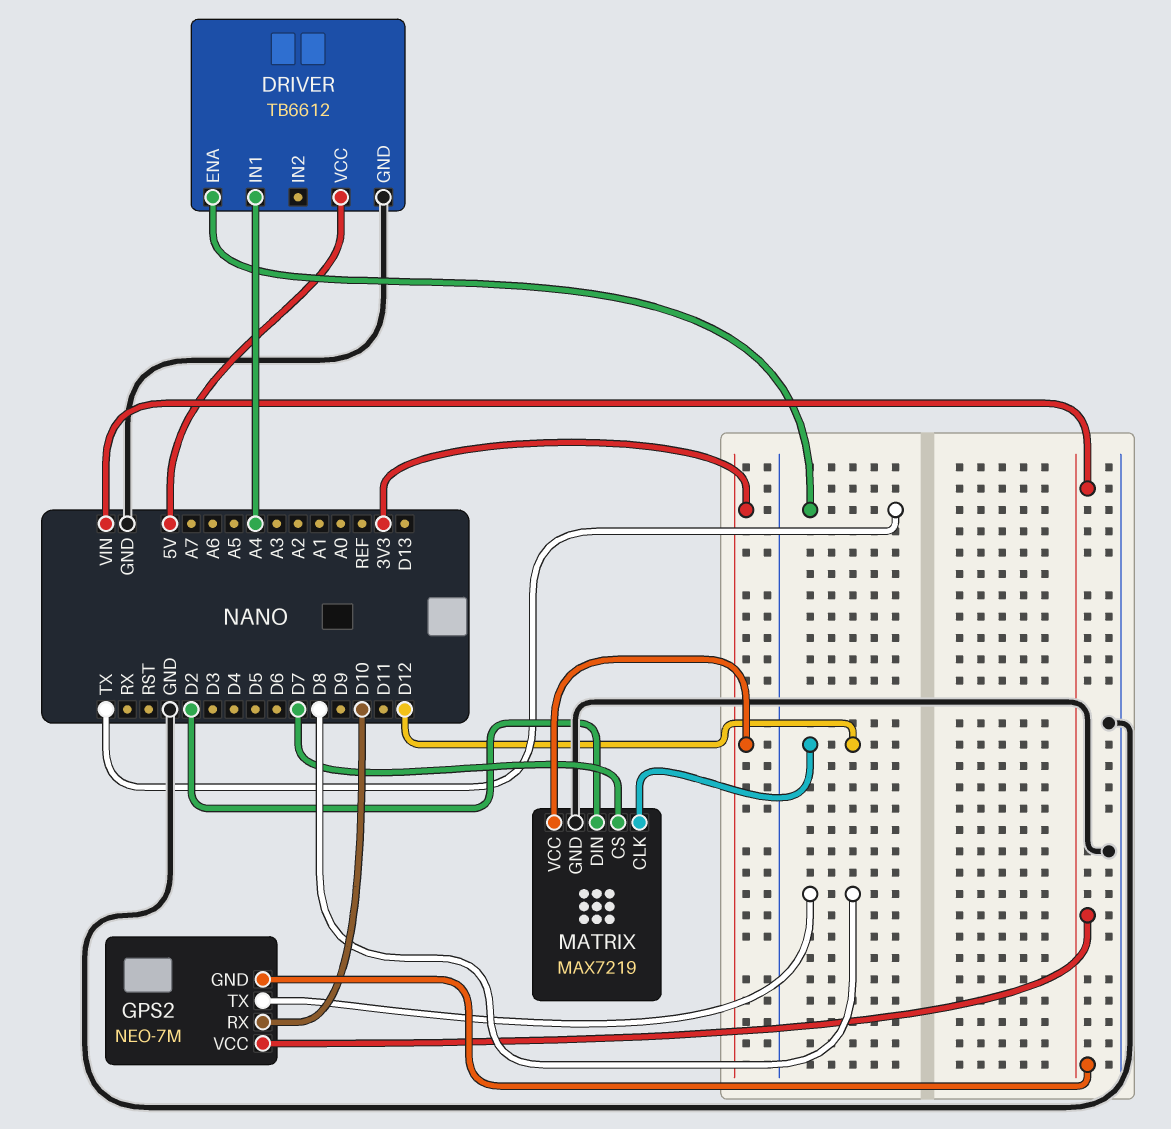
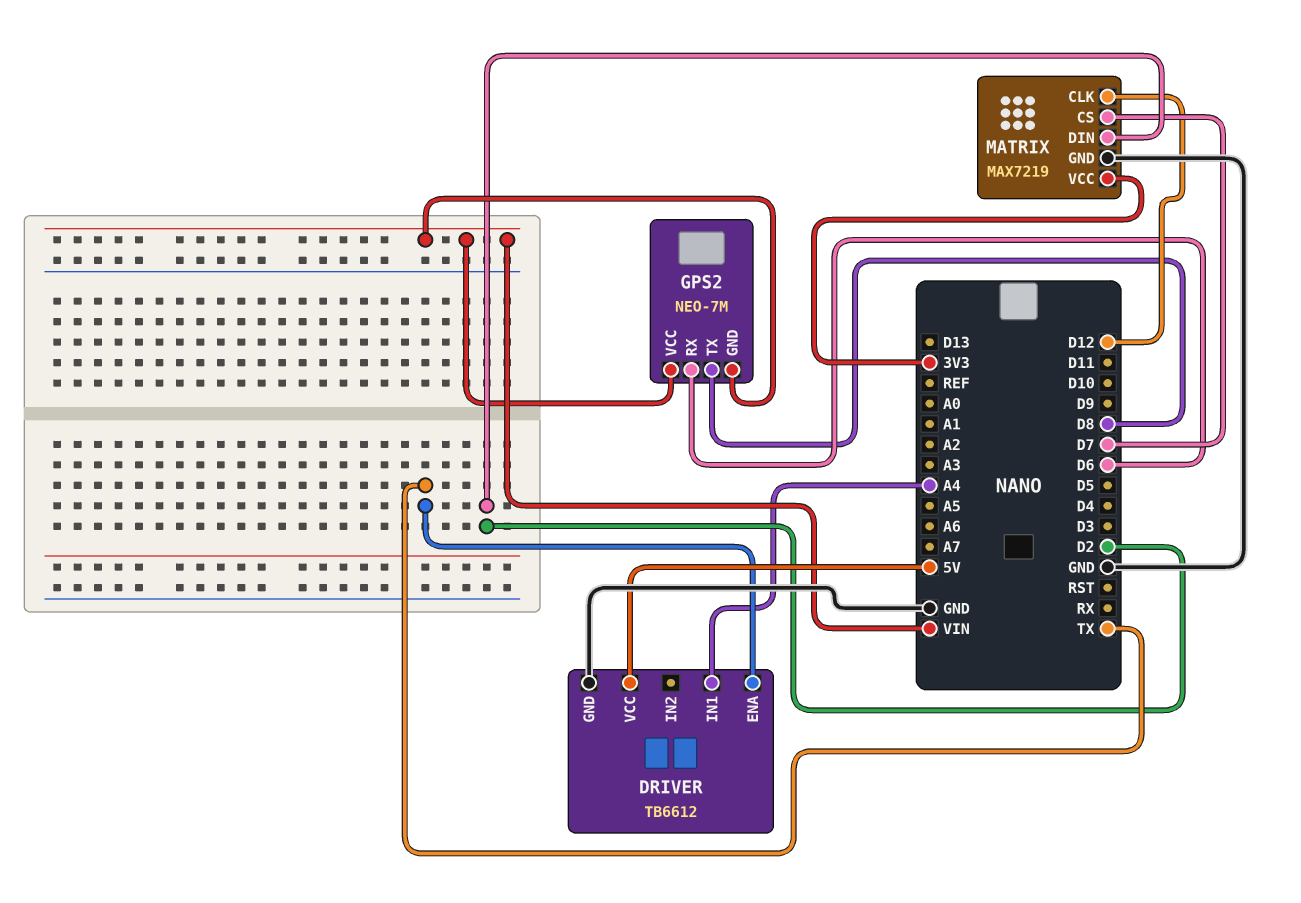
GPS2 pin RX: D10 -> D6

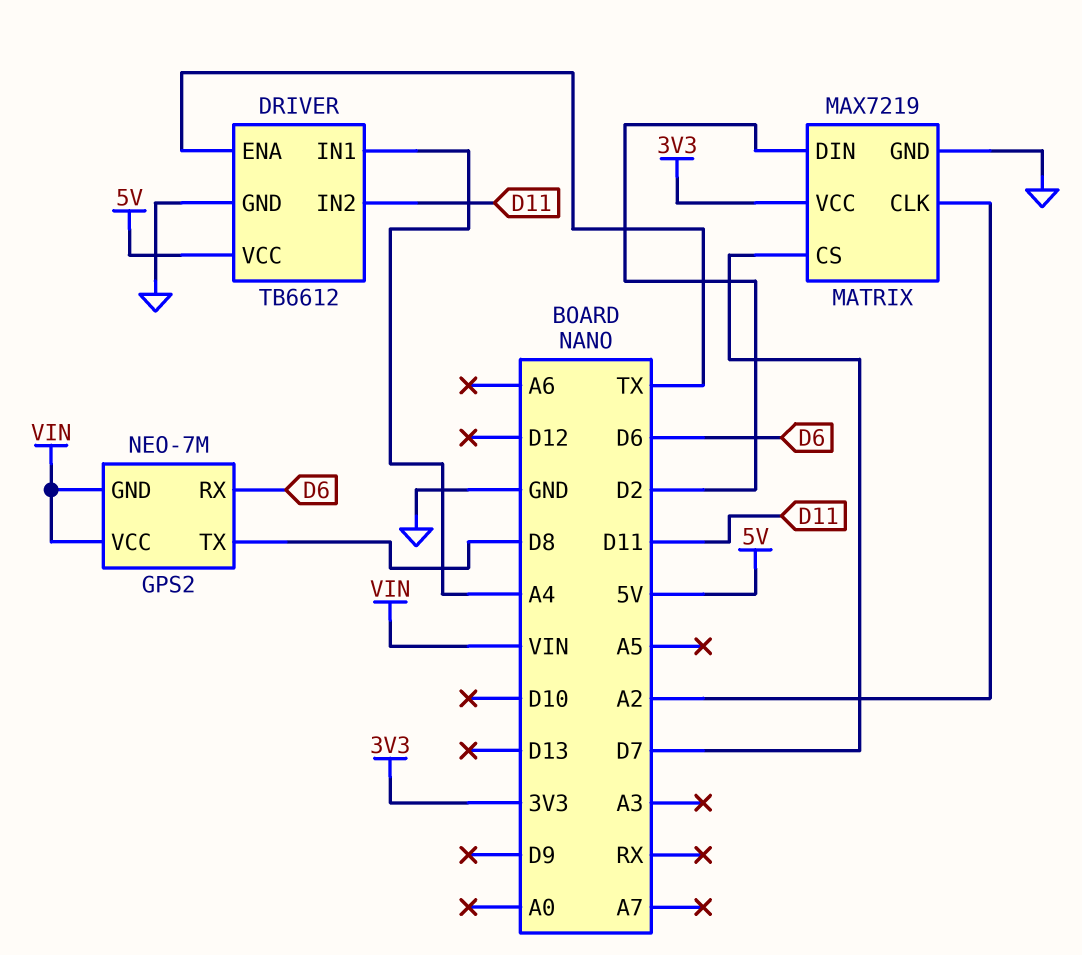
DRIVER pin IN2: none -> D11
MATRIX pin CLK: D12 -> A2

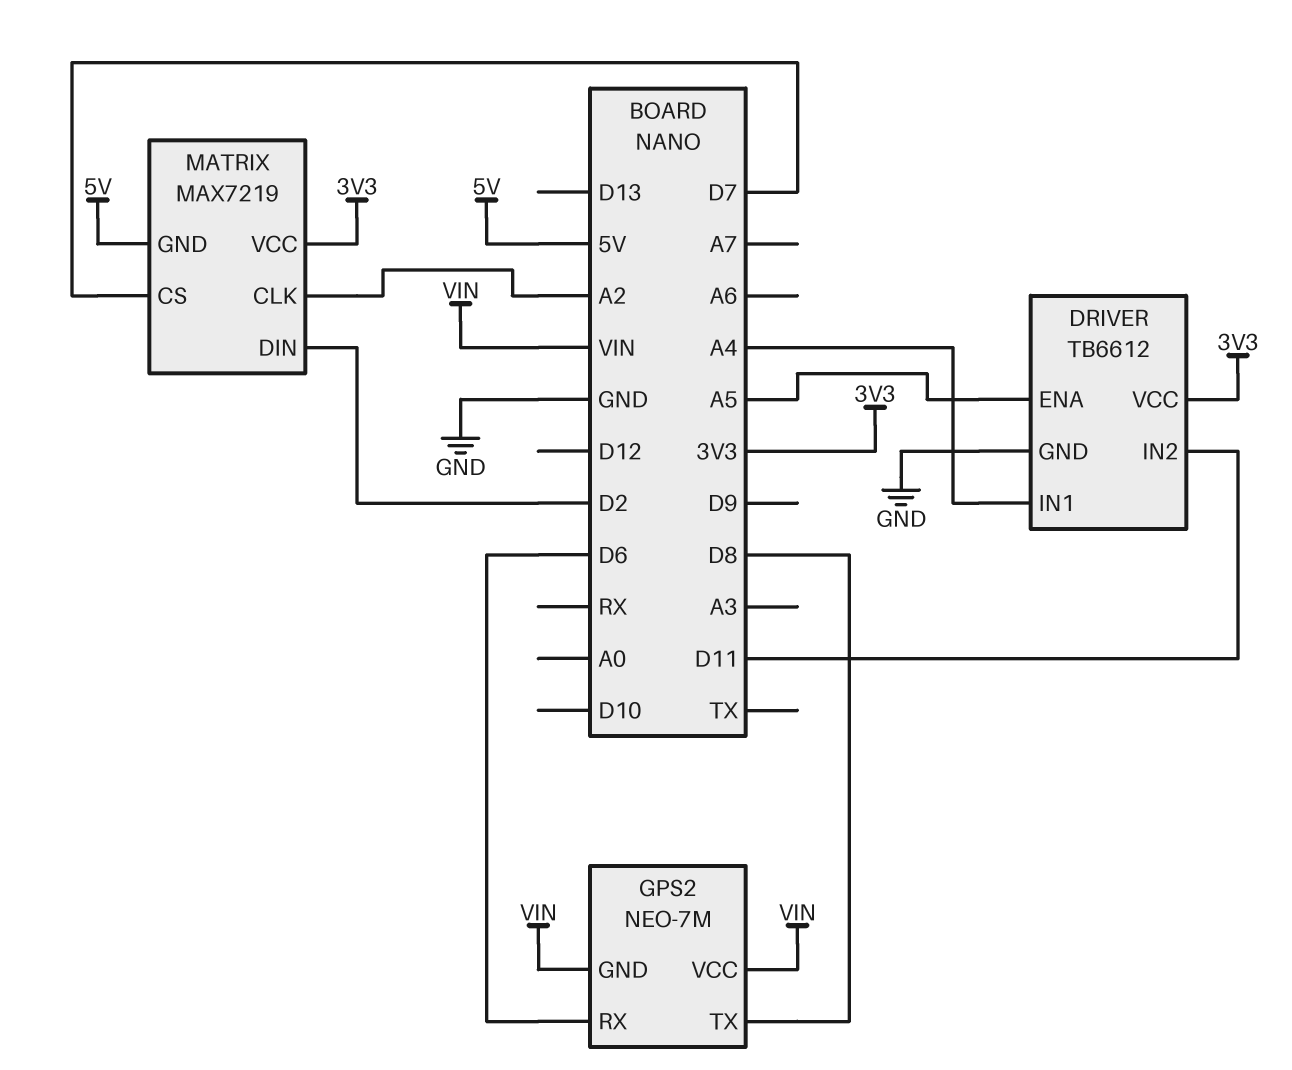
DRIVER pin ENA: TX -> A5
DRIVER pin VCC: 5V -> 3V3
MATRIX pin GND: GND -> 5V

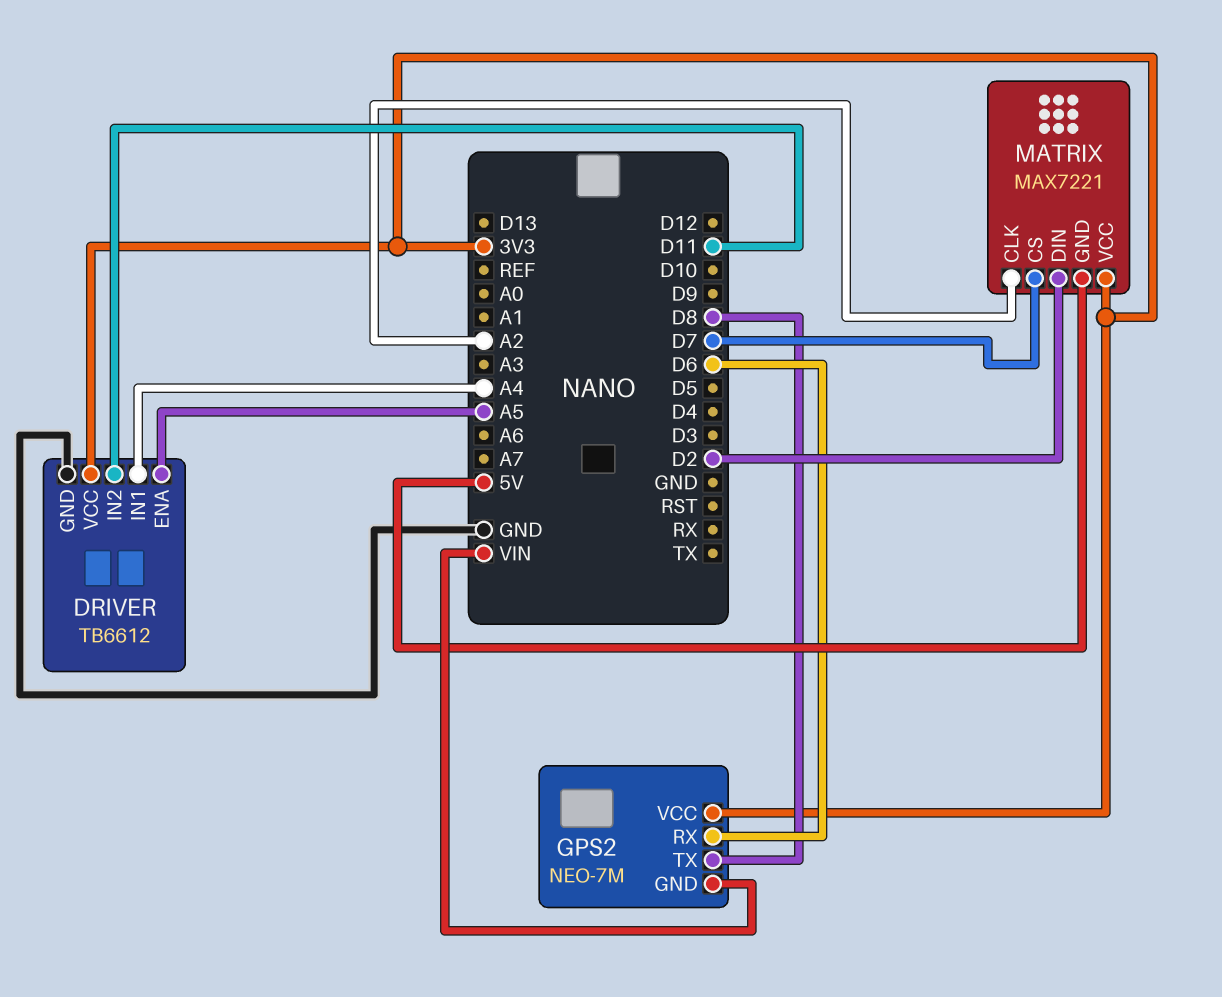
GPS2 pin VCC: VIN -> 3V3
MATRIX: MAX7219 -> MAX7221

